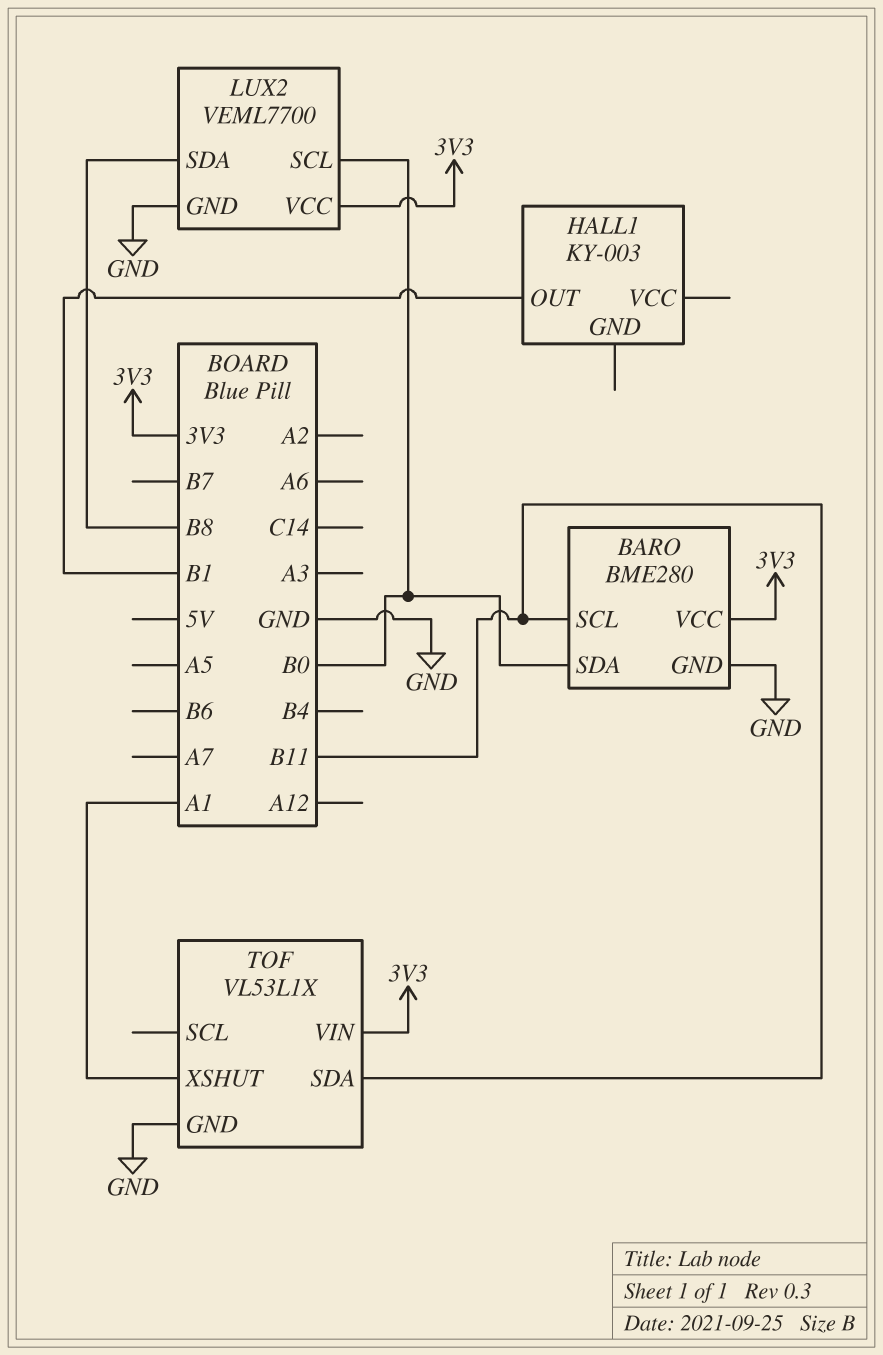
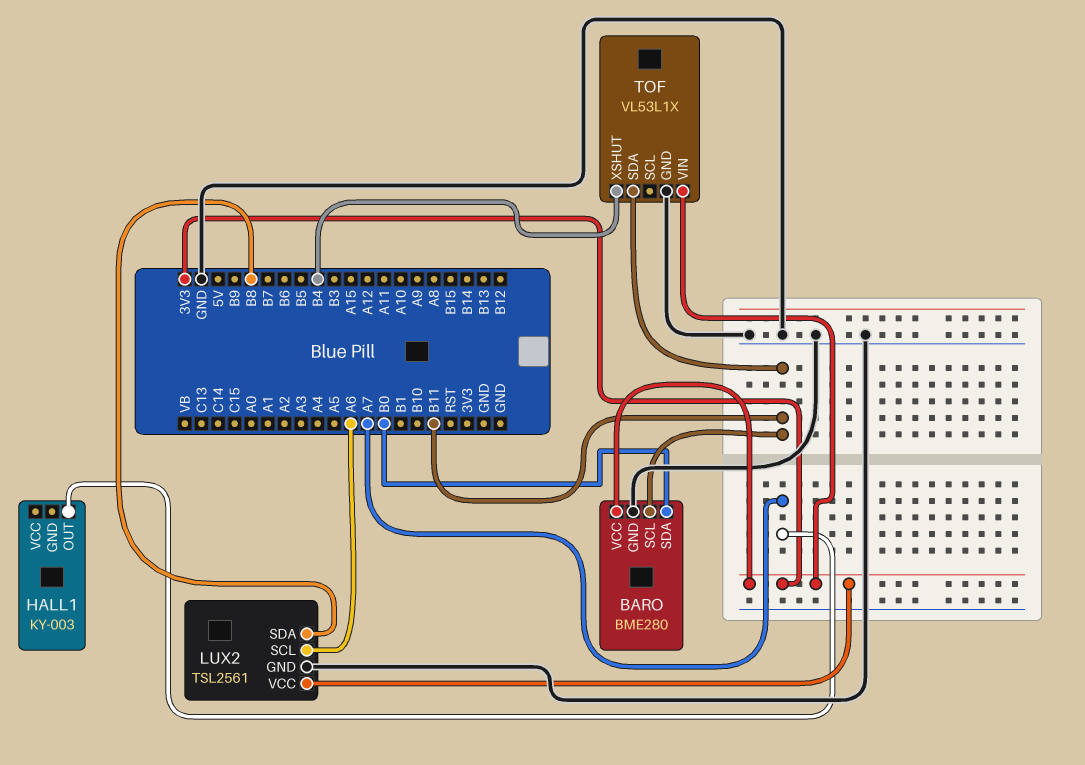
HALL1 pin OUT: B1 -> A7
LUX2: VEML7700 -> TSL2561
LUX2 pin SCL: B0 -> A6
TOF pin XSHUT: A1 -> B4

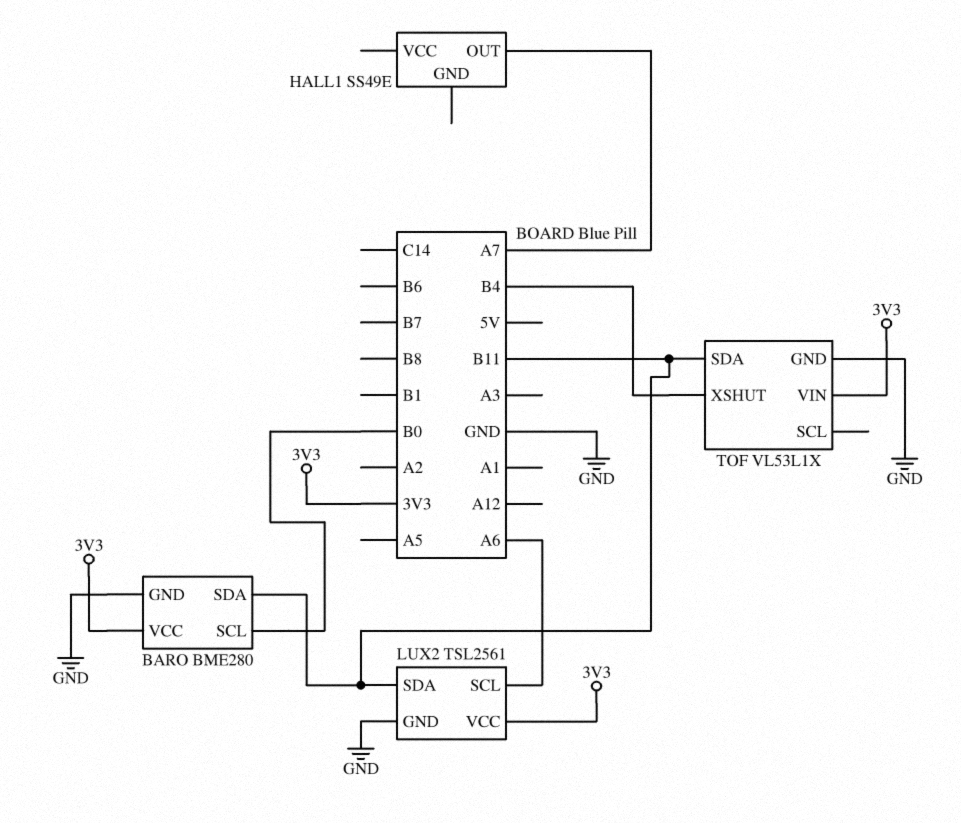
BARO pin SCL: B11 -> B0
BARO pin SDA: B0 -> B11
HALL1: KY-003 -> SS49E
LUX2 pin SDA: B8 -> B11

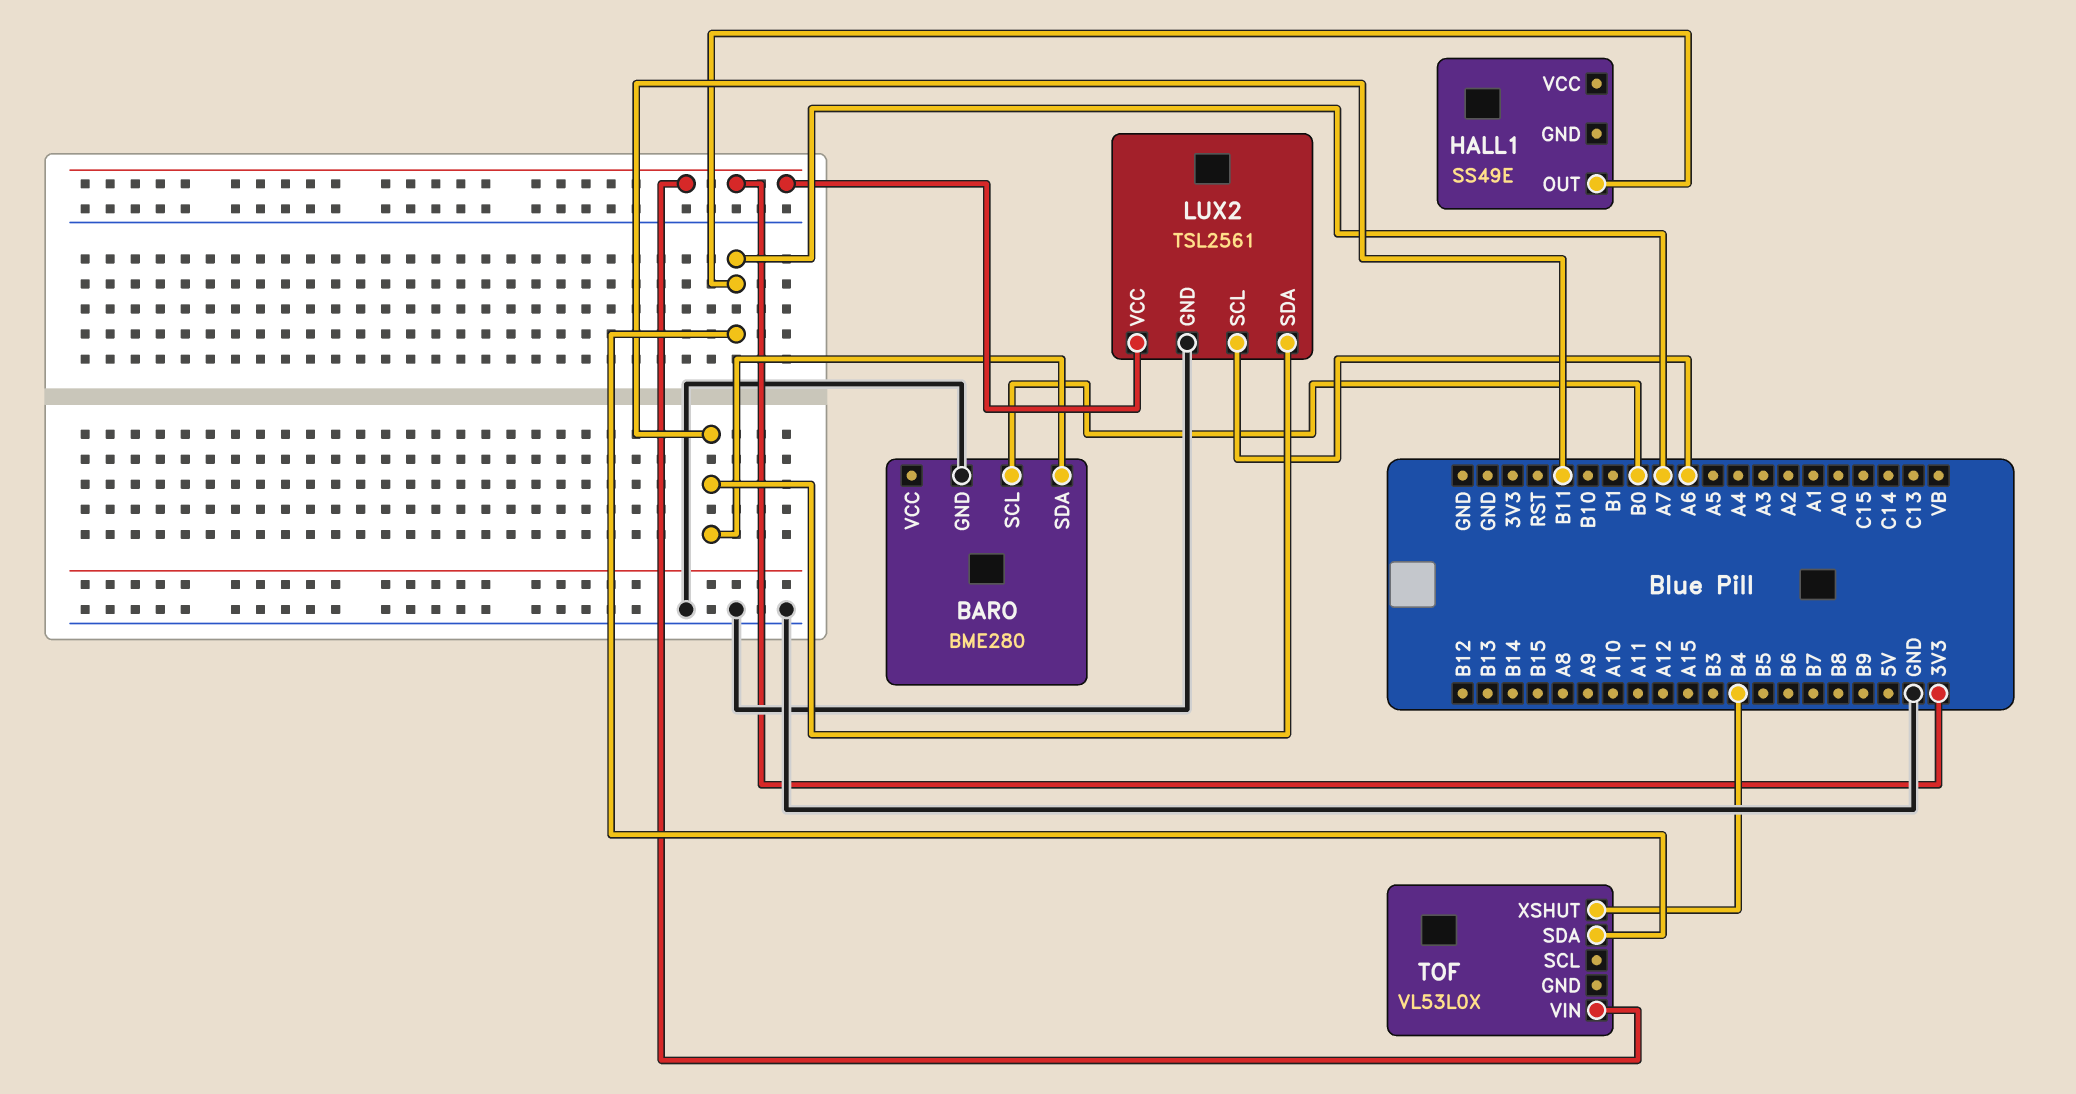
BARO pin VCC: 3V3 -> none
TOF: VL53L1X -> VL53L0X
TOF pin GND: GND -> none
TOF pin SDA: B11 -> A7

